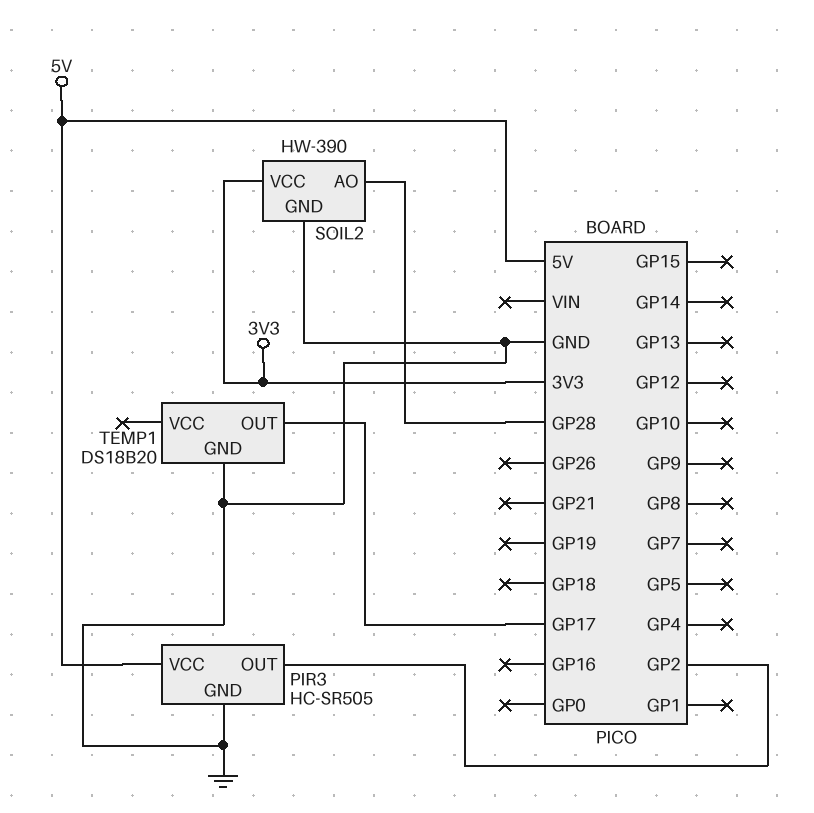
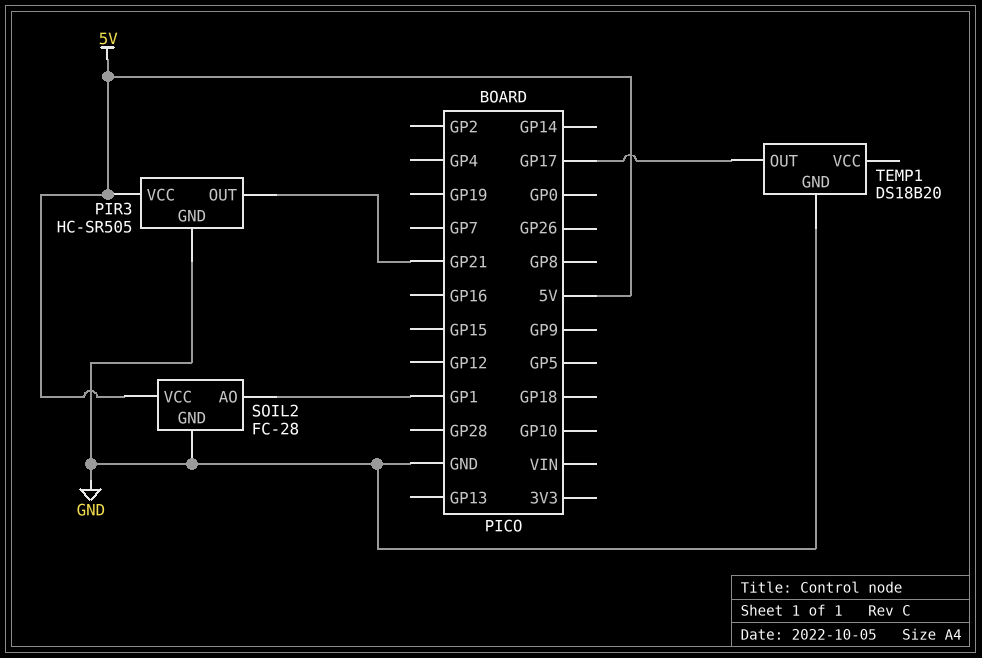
PIR3 pin OUT: GP2 -> GP21
SOIL2: HW-390 -> FC-28
SOIL2 pin AO: GP28 -> GP1
SOIL2 pin VCC: 3V3 -> 5V

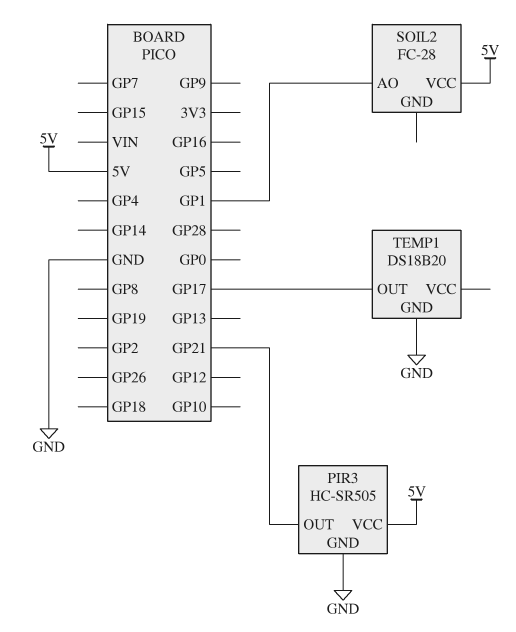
SOIL2 pin GND: GND -> none

